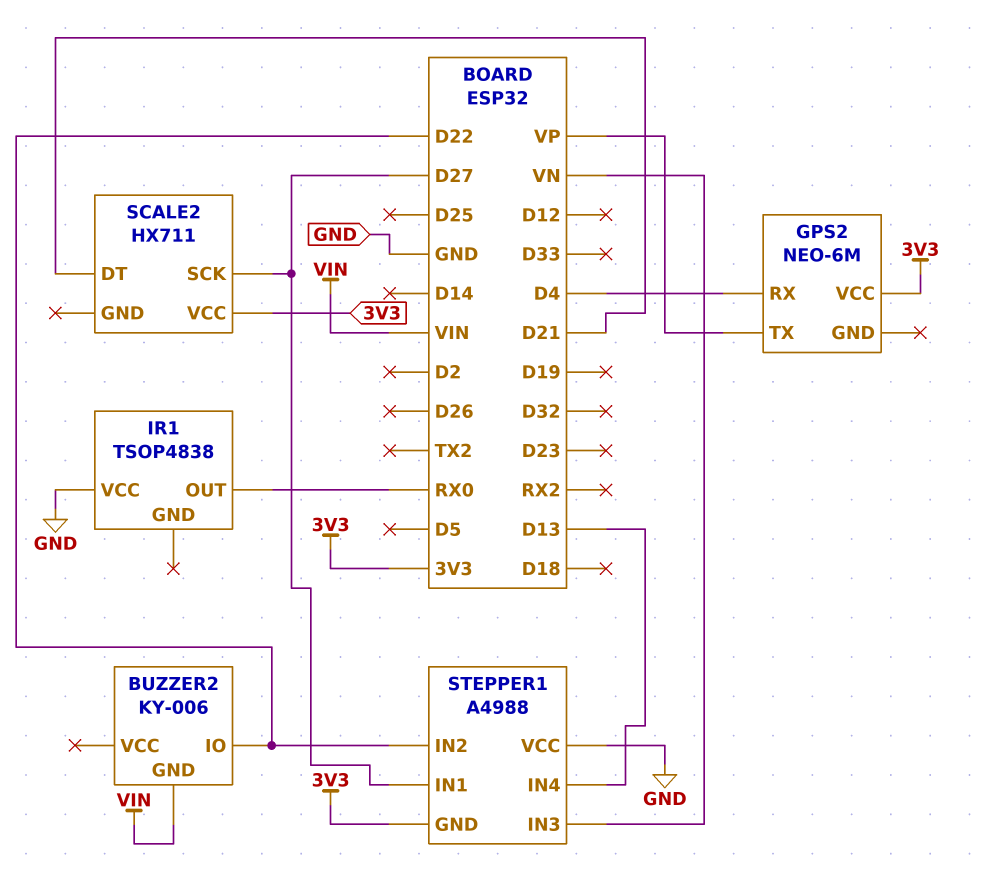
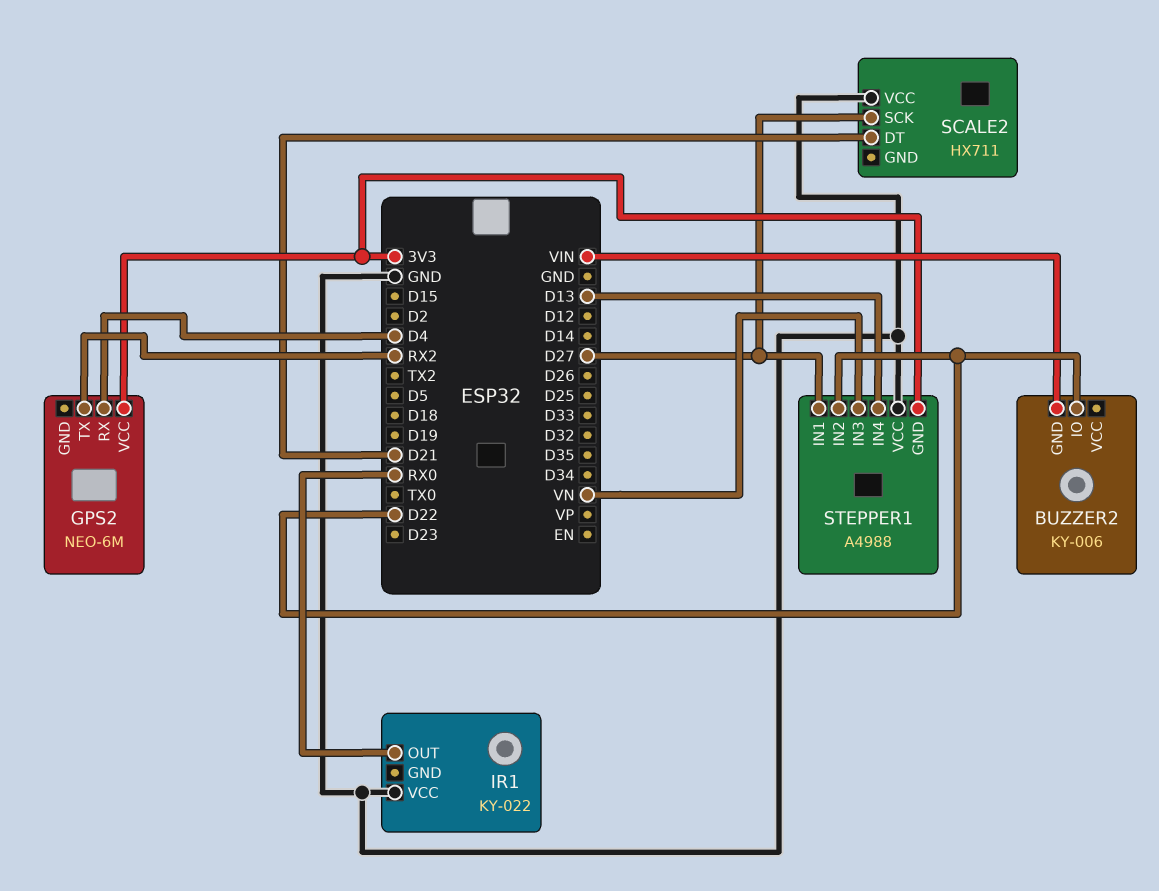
GPS2 pin TX: VP -> RX2
IR1: TSOP4838 -> KY-022
SCALE2 pin VCC: 3V3 -> GND

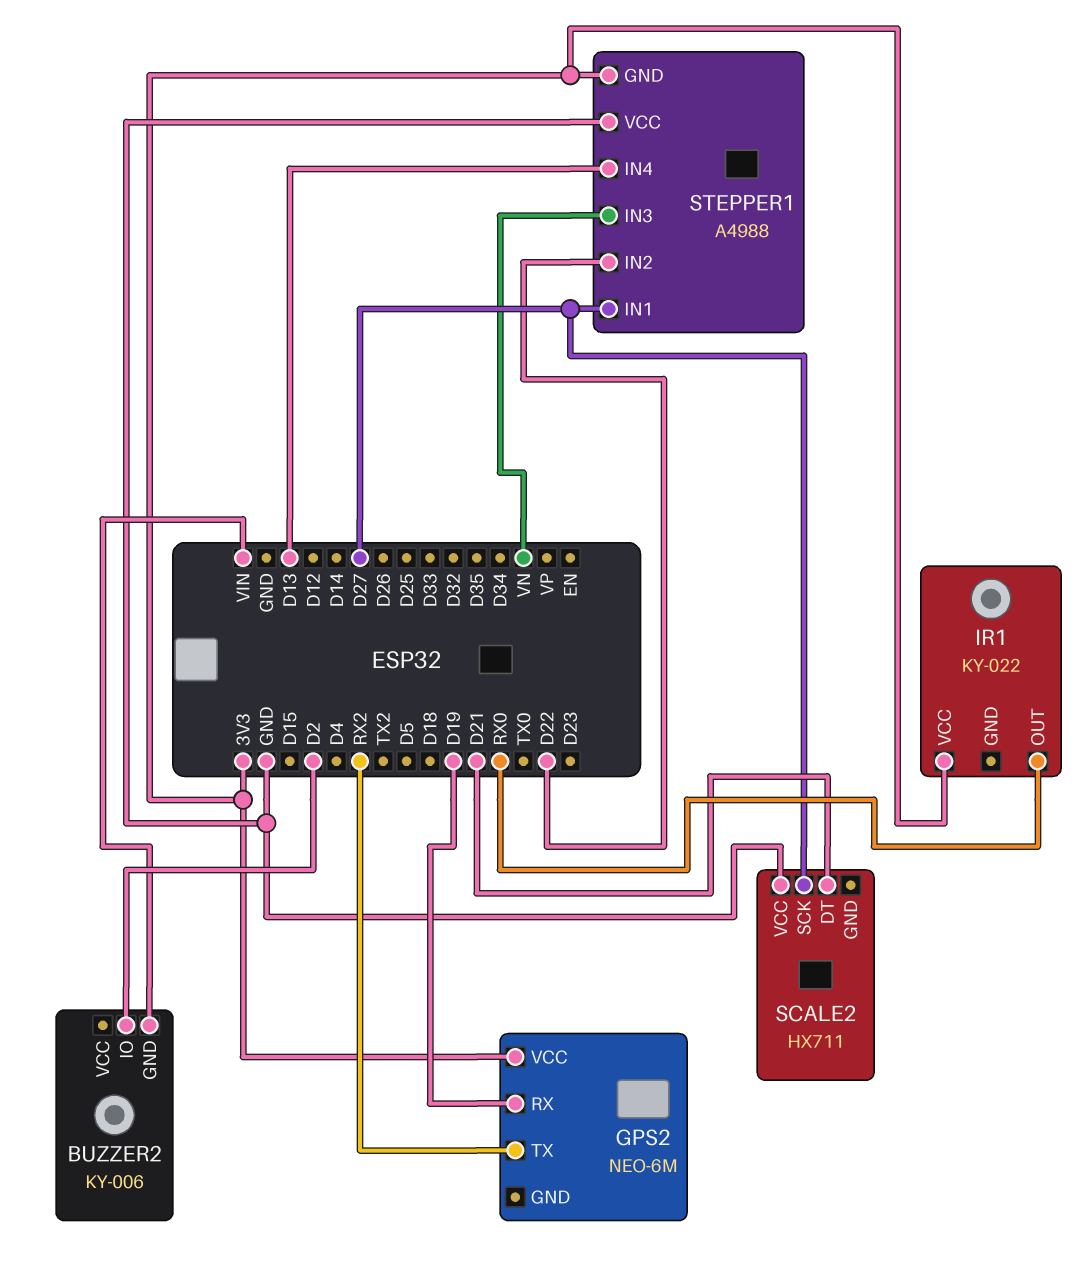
BUZZER2 pin IO: D22 -> D2
GPS2 pin RX: D4 -> D19
IR1 pin VCC: GND -> 3V3

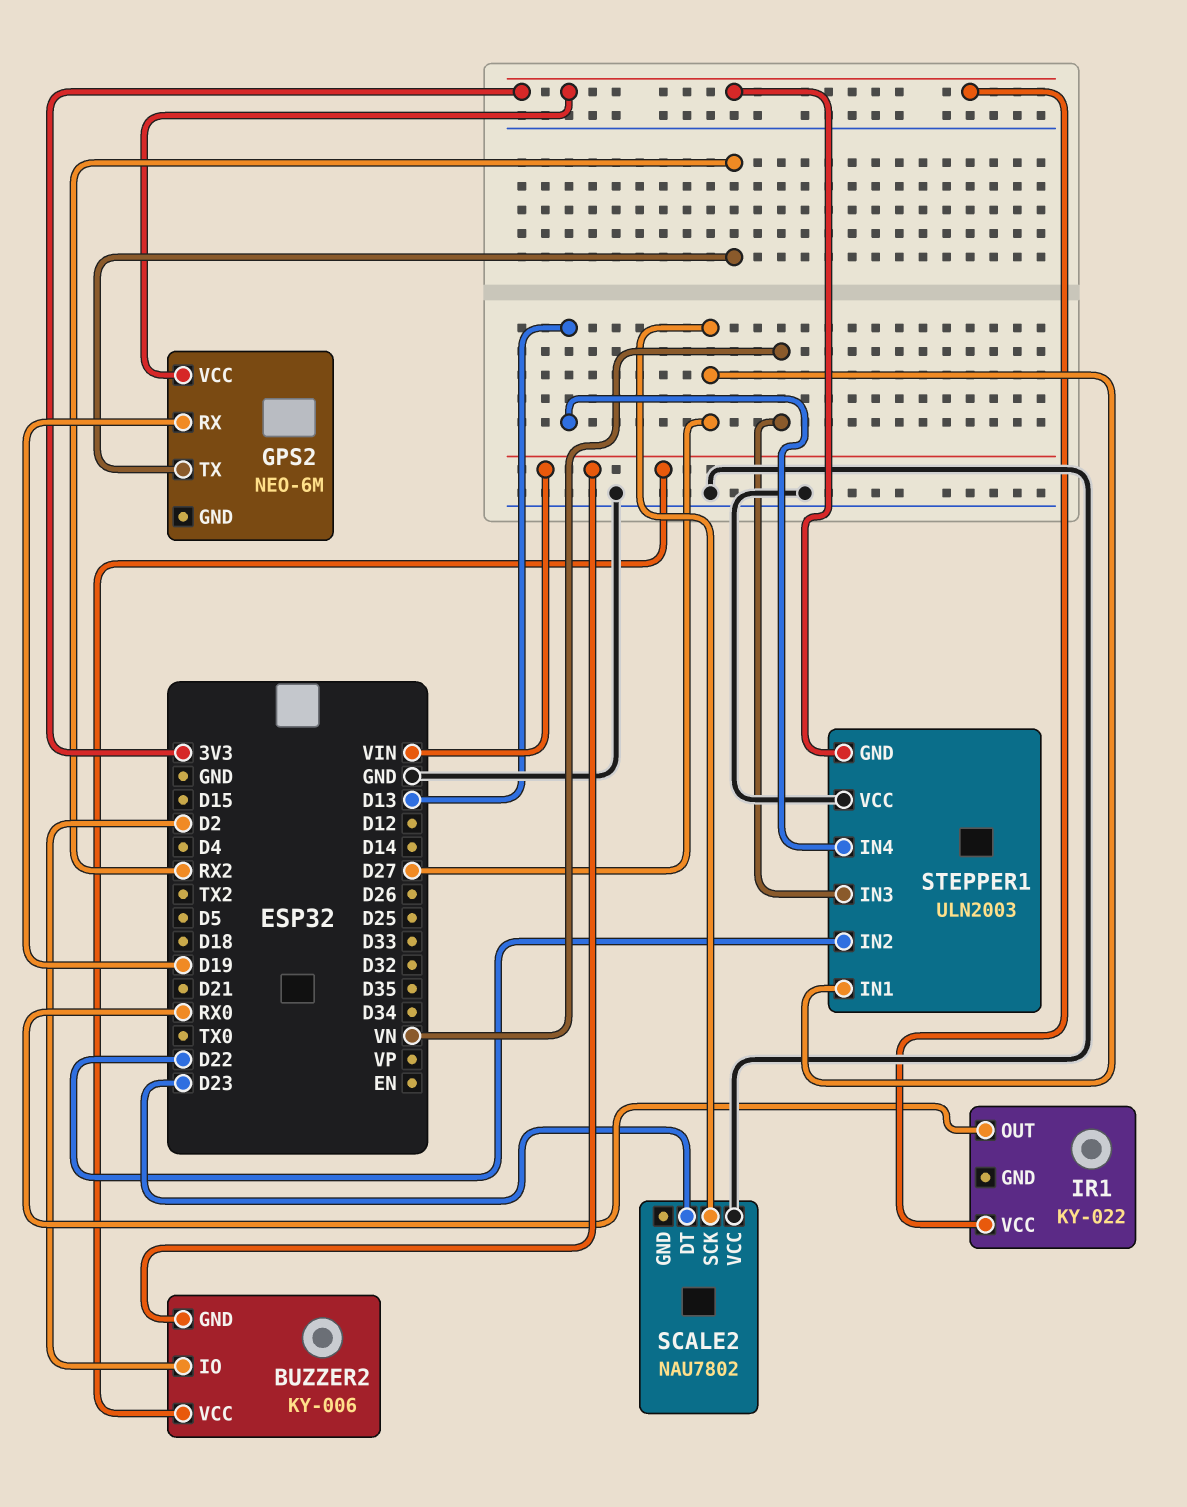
BUZZER2 pin VCC: none -> VIN
SCALE2: HX711 -> NAU7802
SCALE2 pin DT: D21 -> D23
STEPPER1: A4988 -> ULN2003

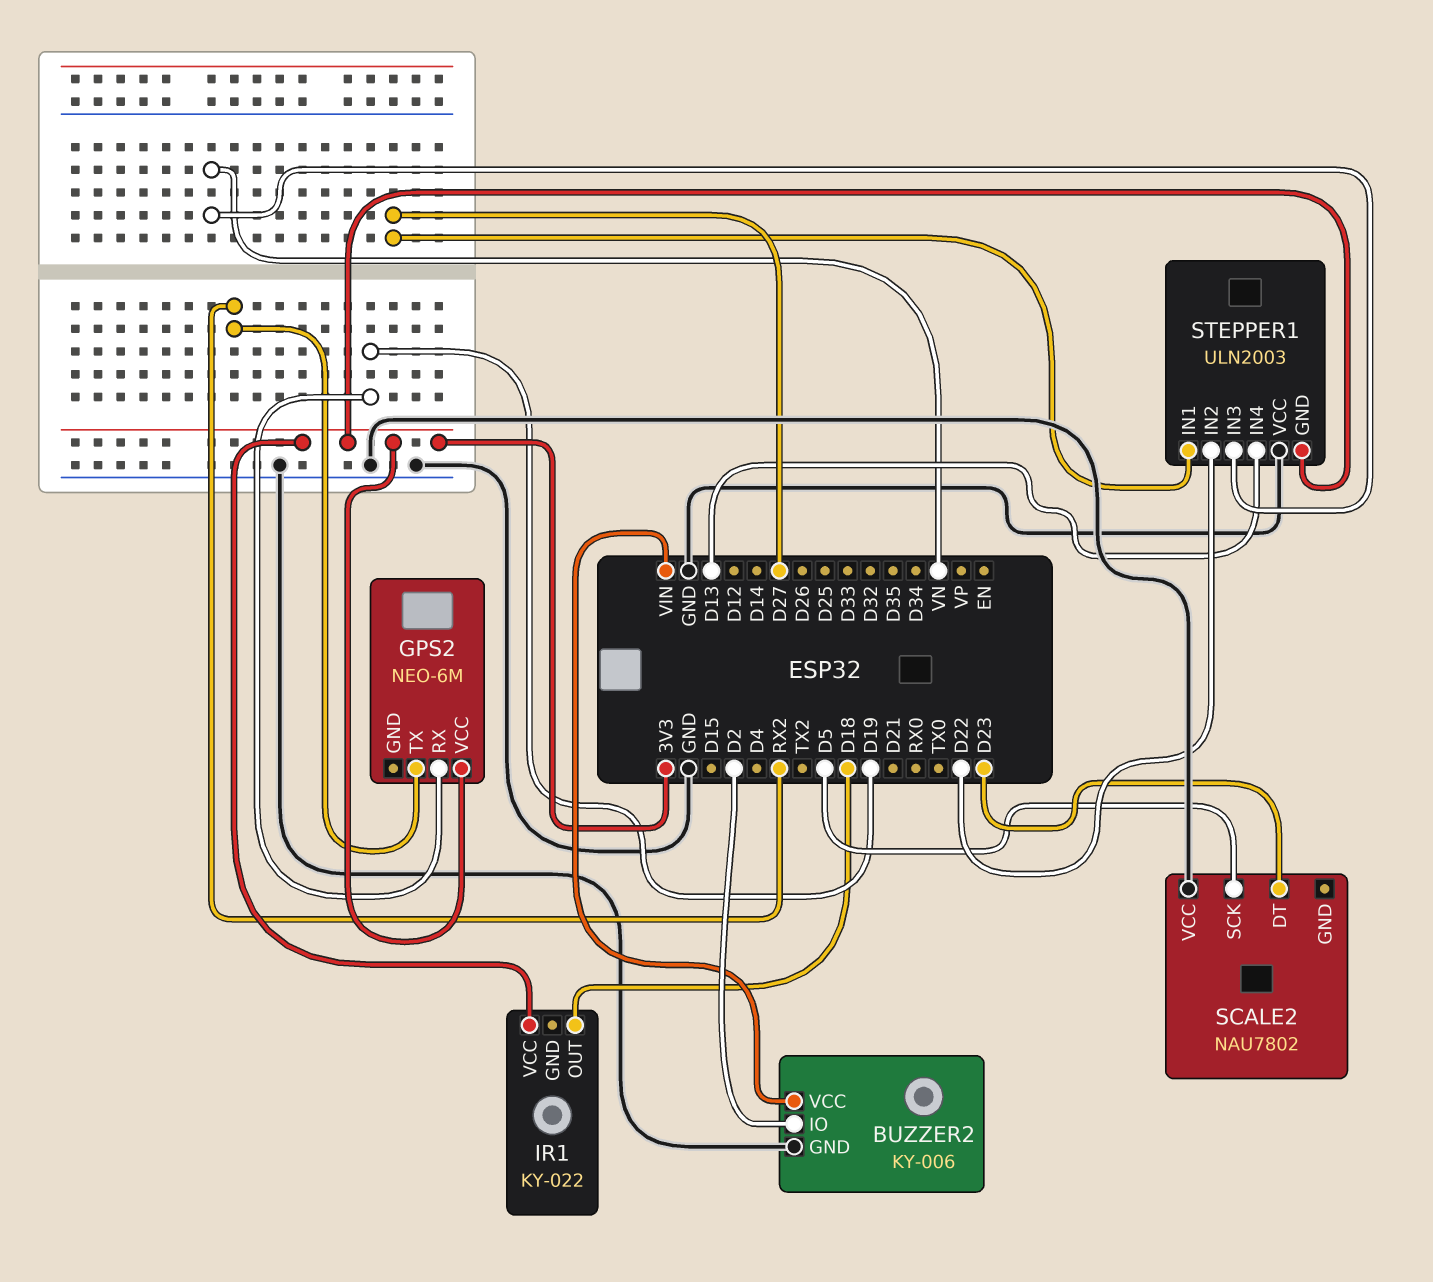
BUZZER2 pin GND: VIN -> GND
IR1 pin OUT: RX0 -> D18
SCALE2 pin SCK: D27 -> D5

